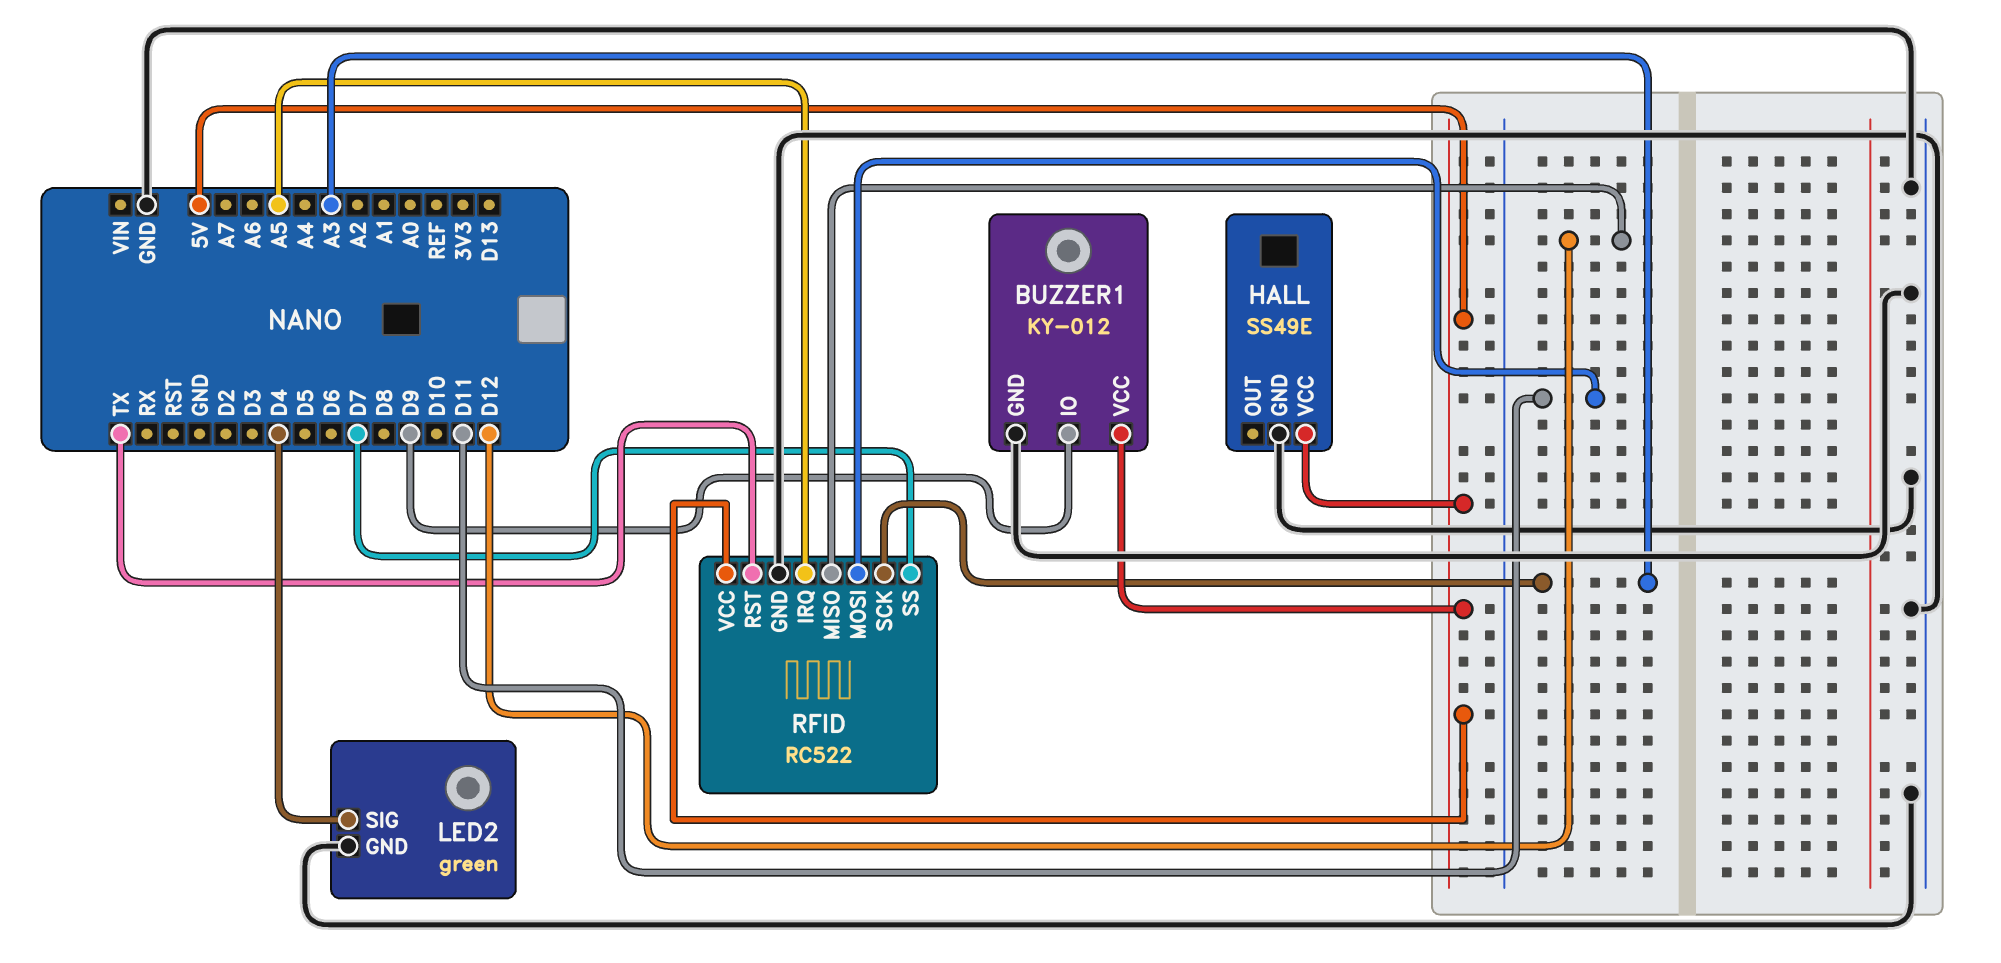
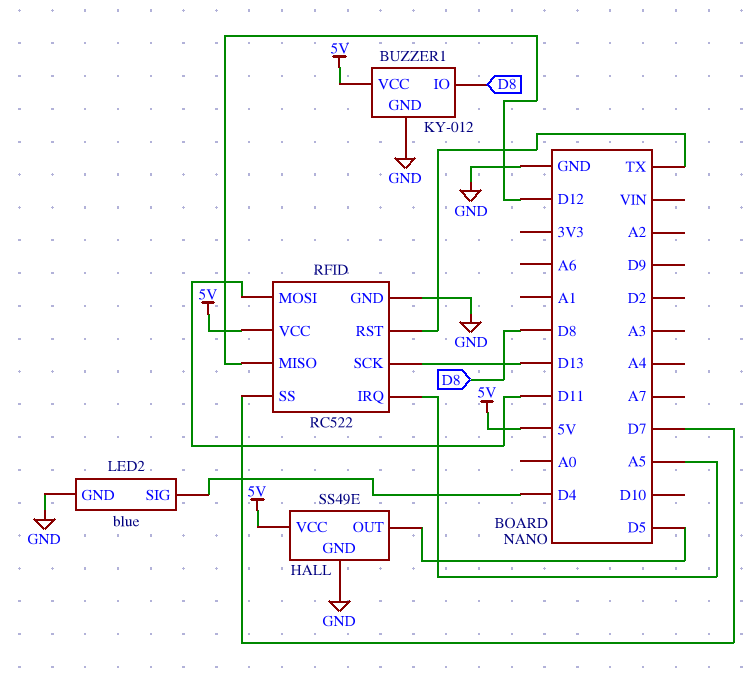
BUZZER1 pin IO: D9 -> D8
HALL pin OUT: none -> D5
LED2: green -> blue
RFID pin SCK: A3 -> D13

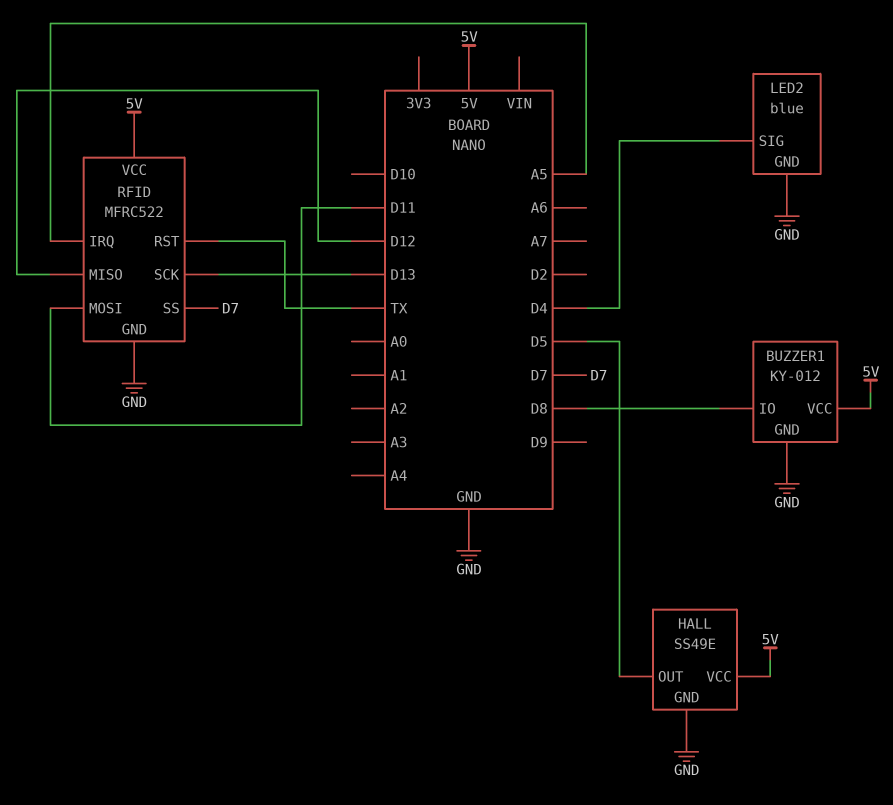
RFID: RC522 -> MFRC522

